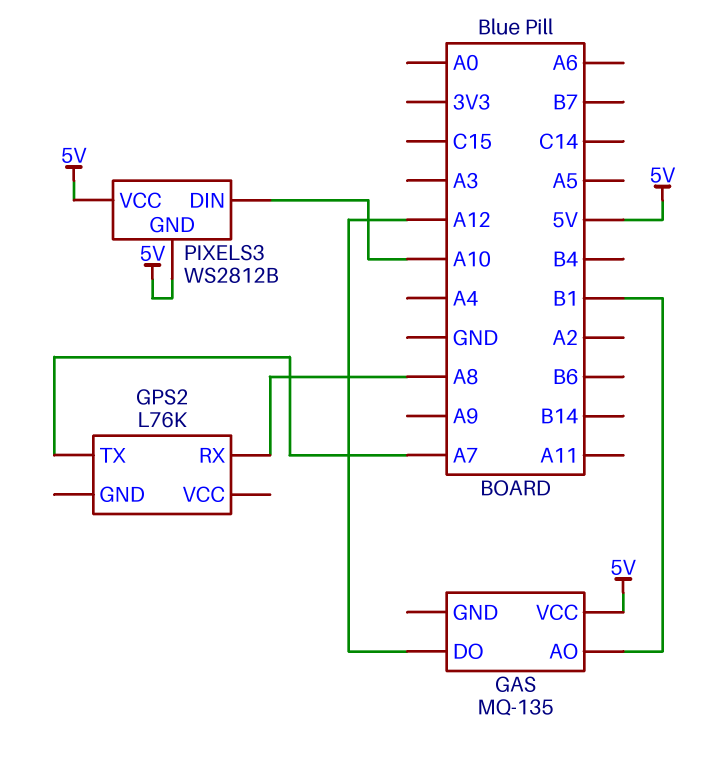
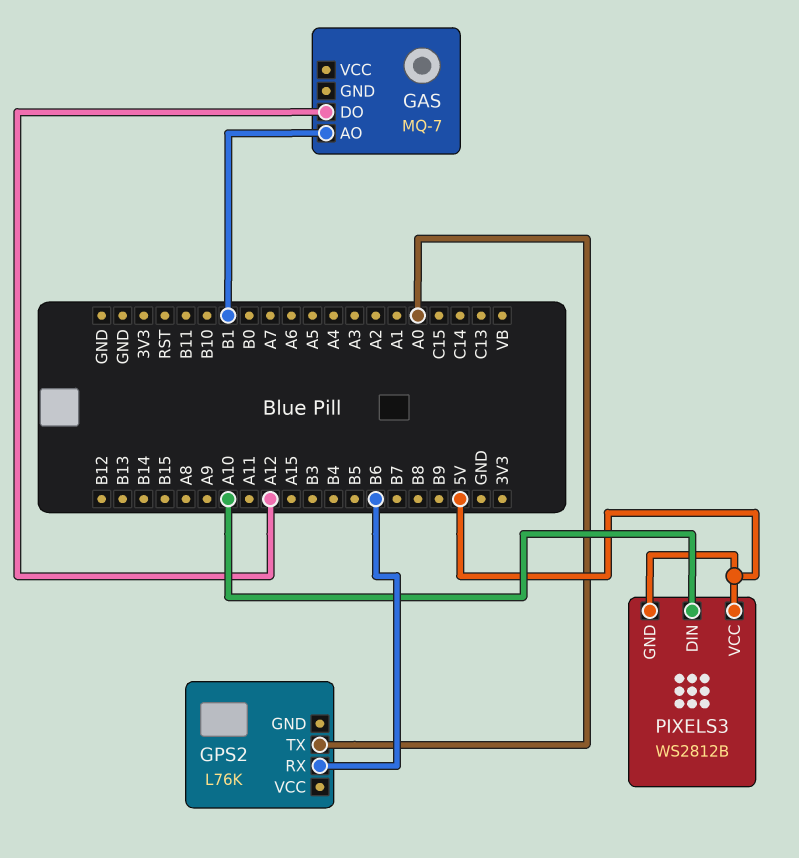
GAS: MQ-135 -> MQ-7
GAS pin VCC: 5V -> none
GPS2 pin RX: A8 -> B6
GPS2 pin TX: A7 -> A0

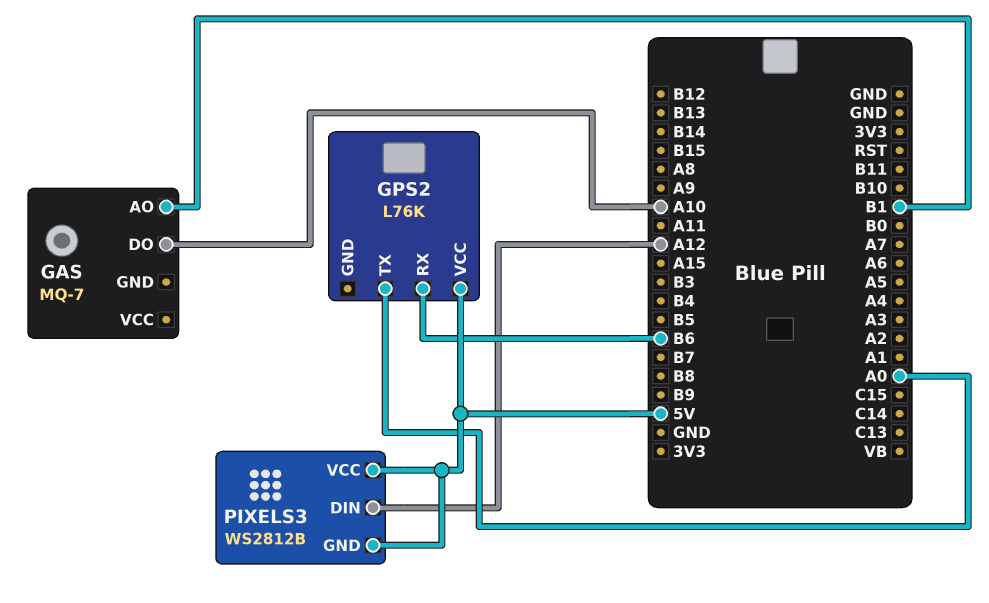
GAS pin DO: A12 -> A10
GPS2 pin VCC: none -> 5V
PIXELS3 pin DIN: A10 -> A12

